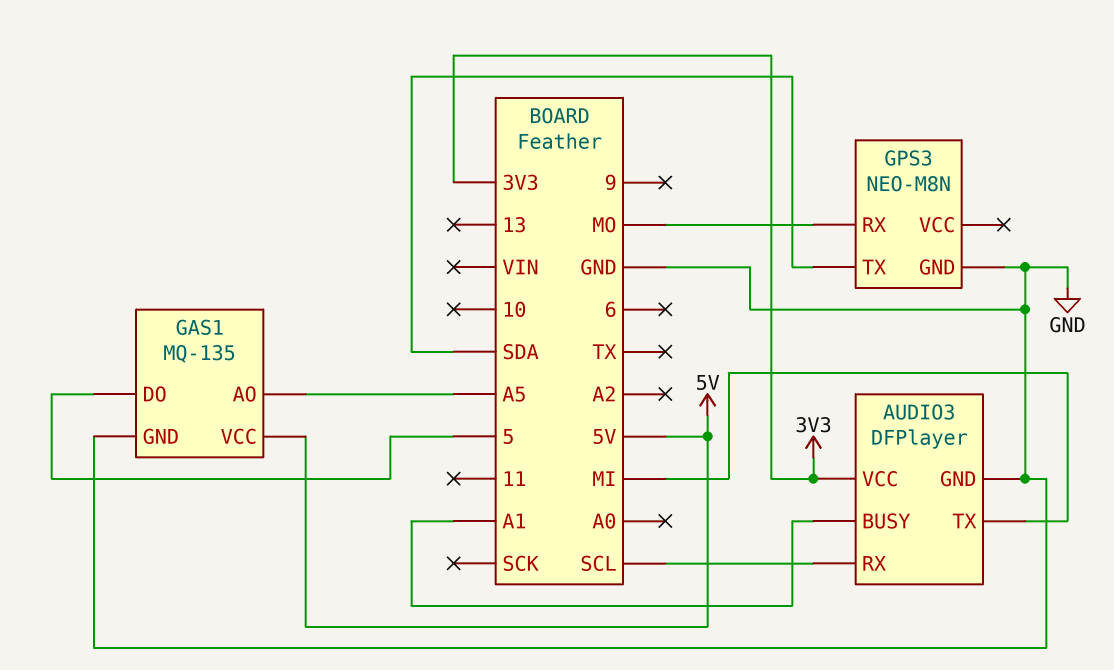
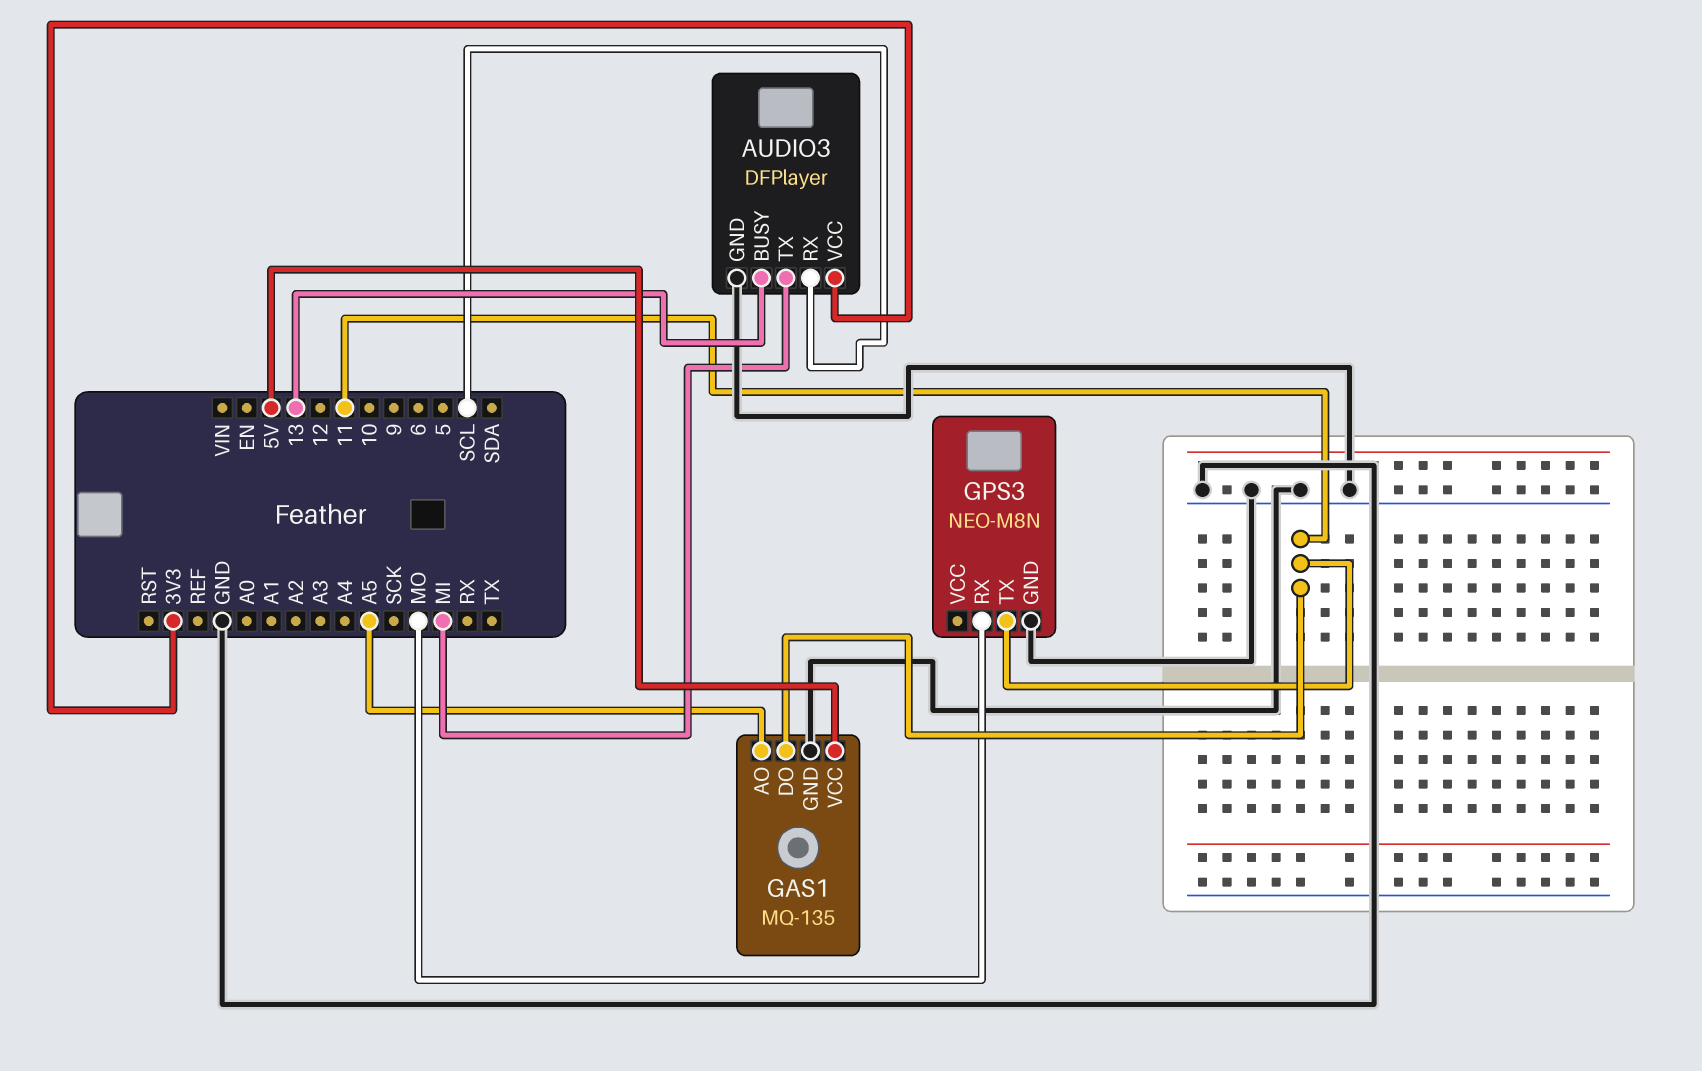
AUDIO3 pin BUSY: A1 -> 13
GAS1 pin DO: 5 -> 11
GPS3 pin TX: SDA -> 11

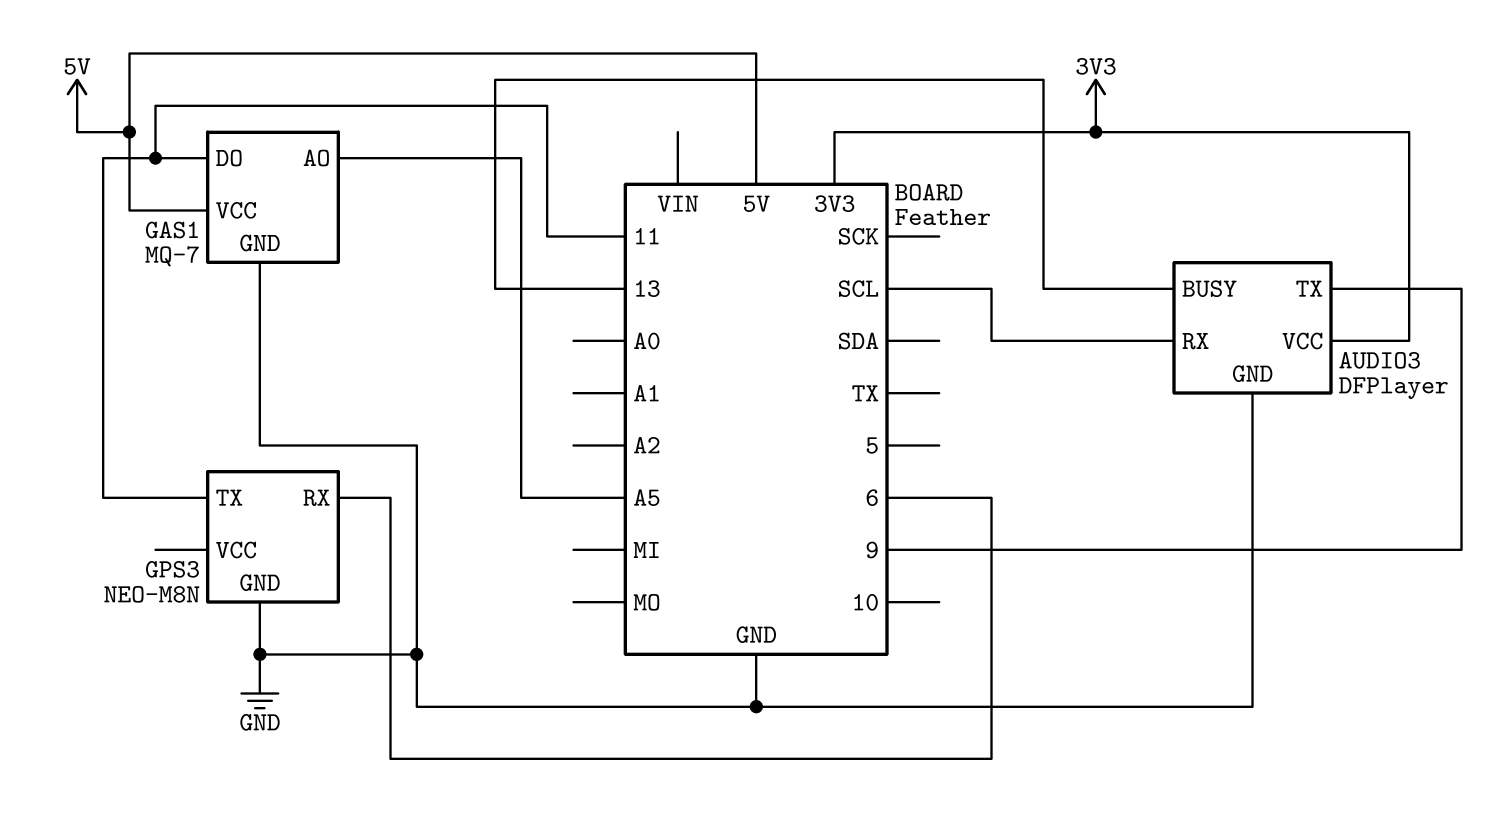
AUDIO3 pin TX: MI -> 9
GAS1: MQ-135 -> MQ-7
GPS3 pin RX: MO -> 6

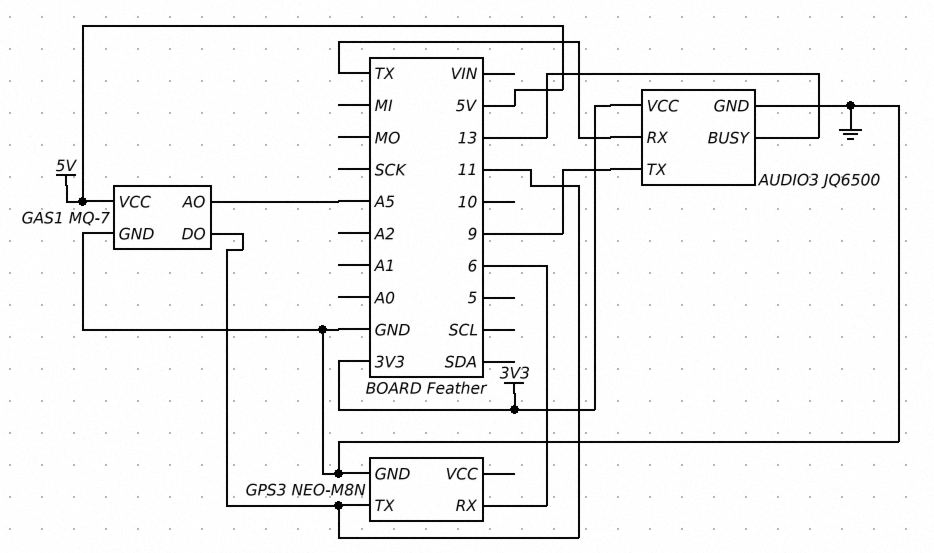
AUDIO3: DFPlayer -> JQ6500
AUDIO3 pin RX: SCL -> TX

